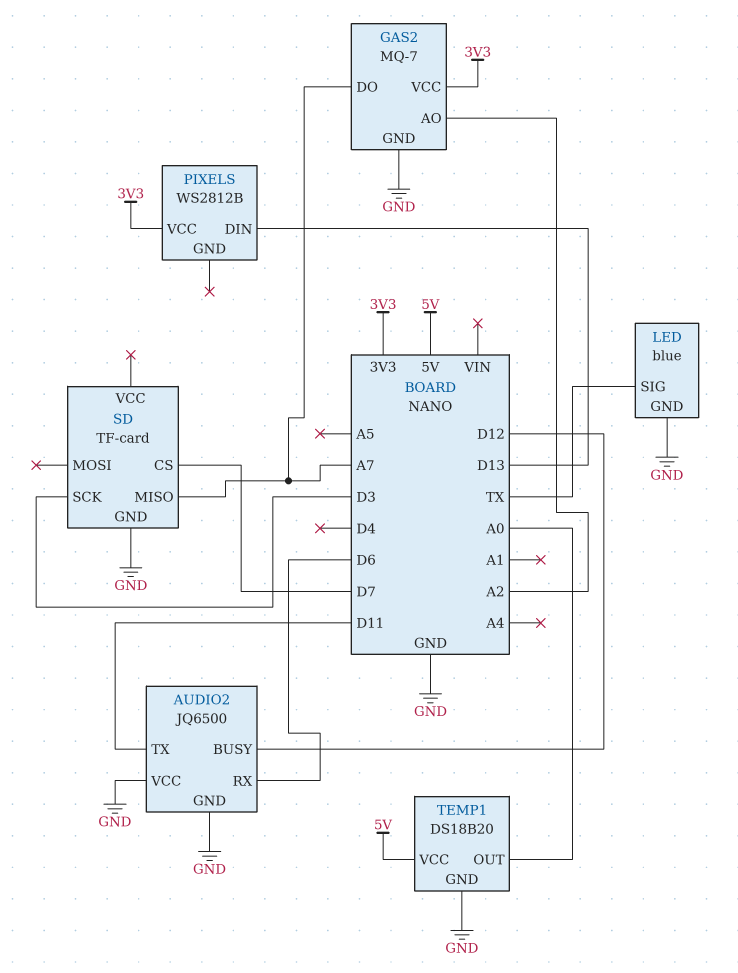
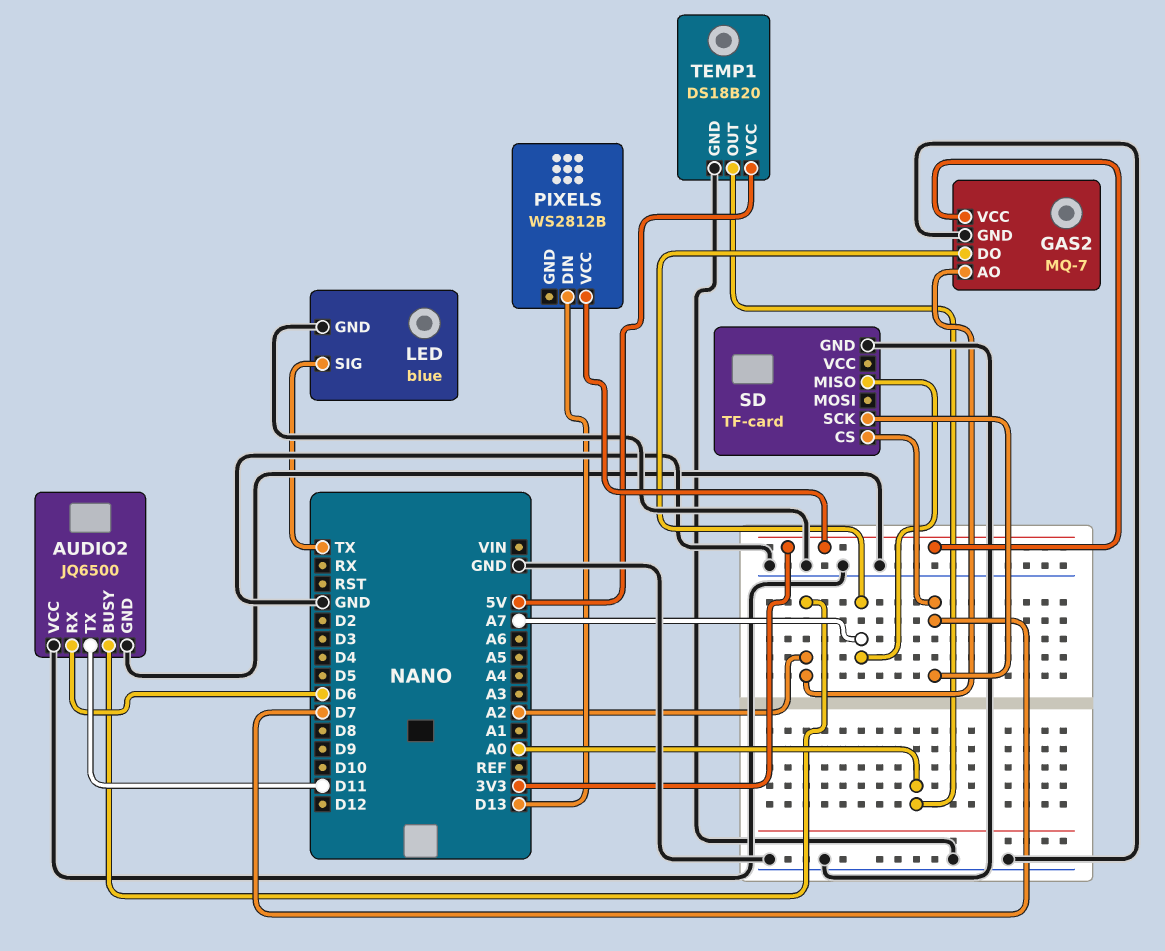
AUDIO2 pin BUSY: D12 -> A2
SD pin SCK: D3 -> D7

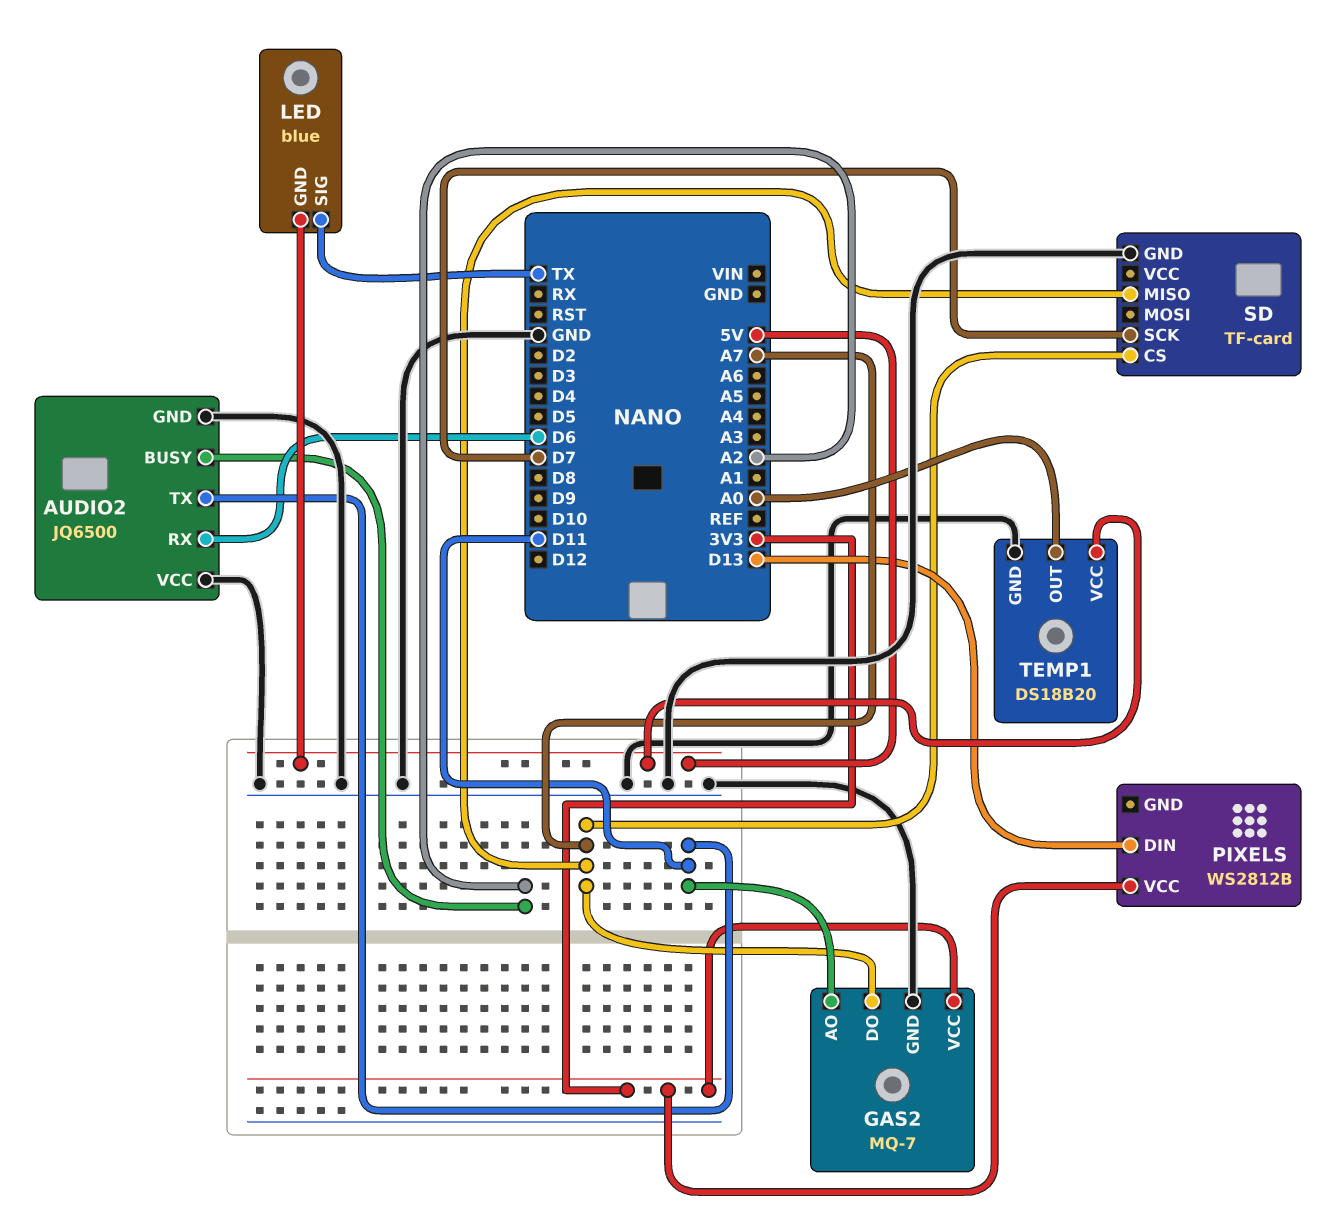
GAS2 pin AO: A2 -> D11
LED pin GND: GND -> 5V
SD pin CS: D7 -> A7

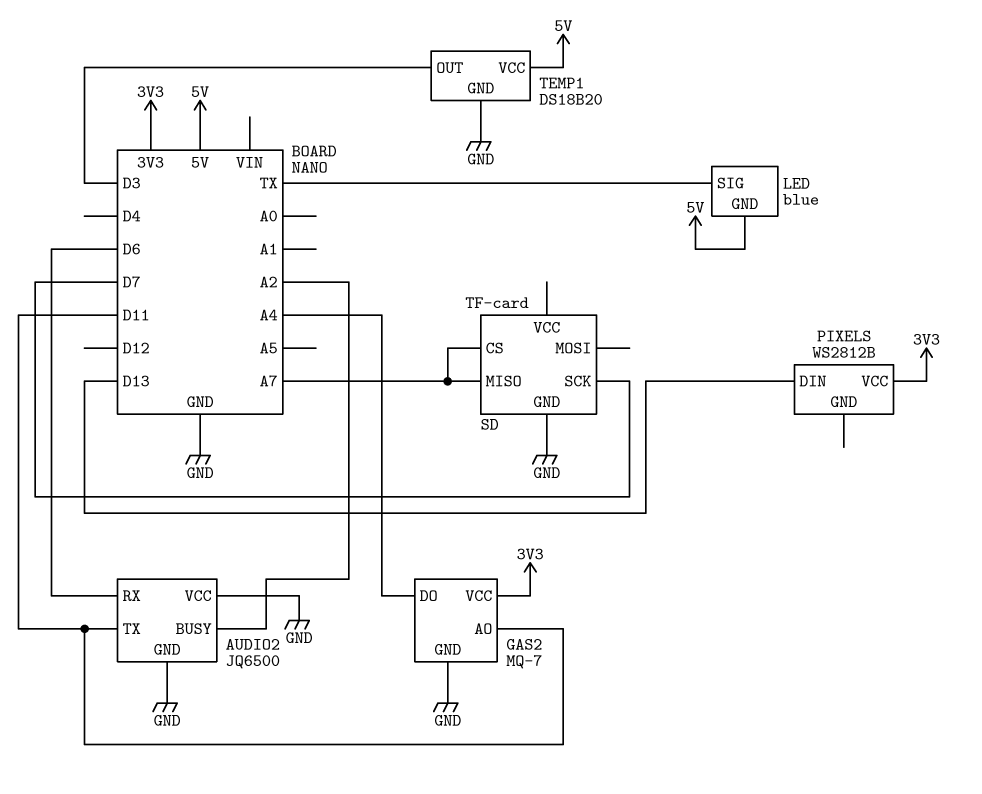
GAS2 pin DO: A7 -> A4
TEMP1 pin OUT: A0 -> D3

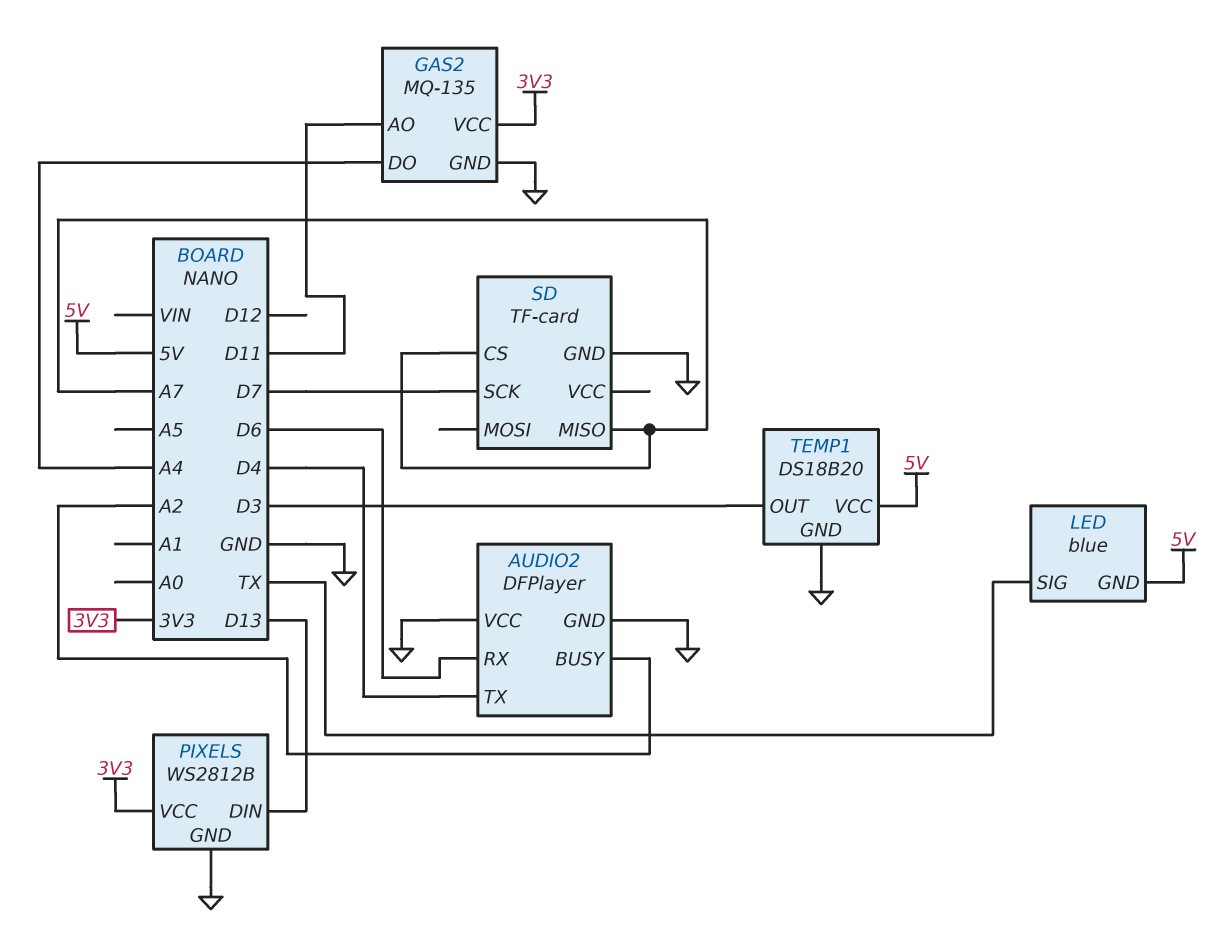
AUDIO2: JQ6500 -> DFPlayer
AUDIO2 pin TX: D11 -> D4
GAS2: MQ-7 -> MQ-135
PIXELS pin GND: none -> GND

